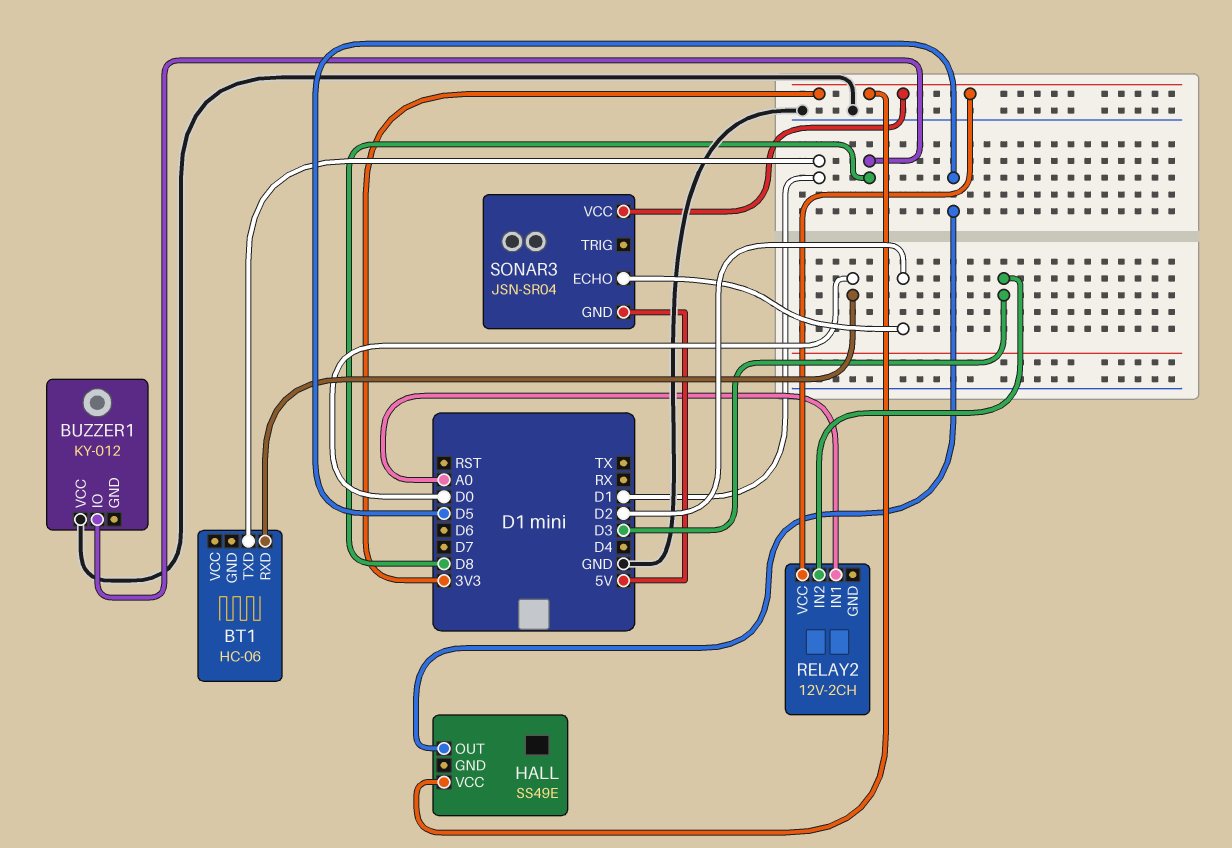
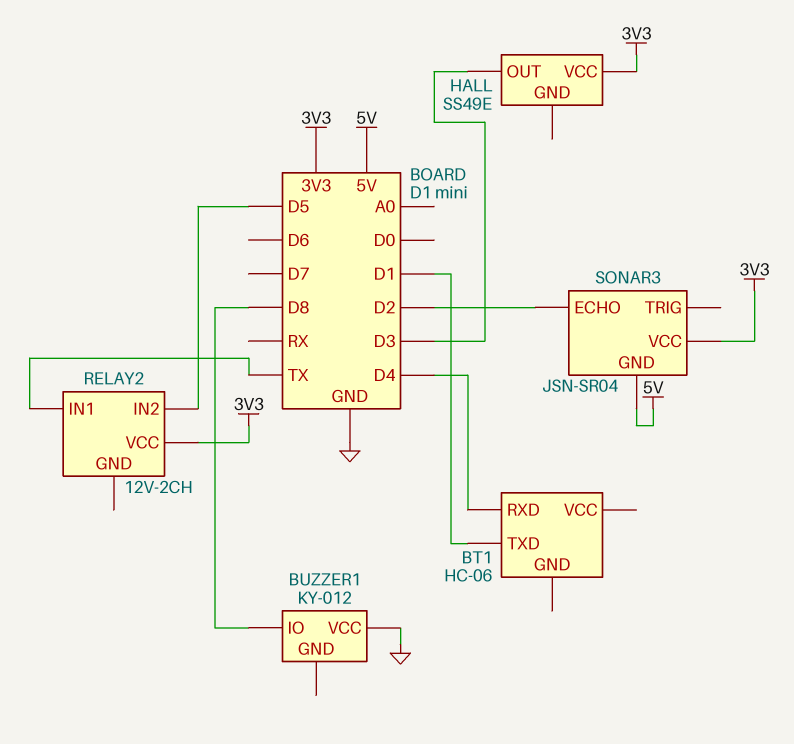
BT1 pin RXD: D0 -> D4
HALL pin OUT: D5 -> D3
RELAY2 pin IN1: A0 -> TX
RELAY2 pin IN2: D3 -> D5

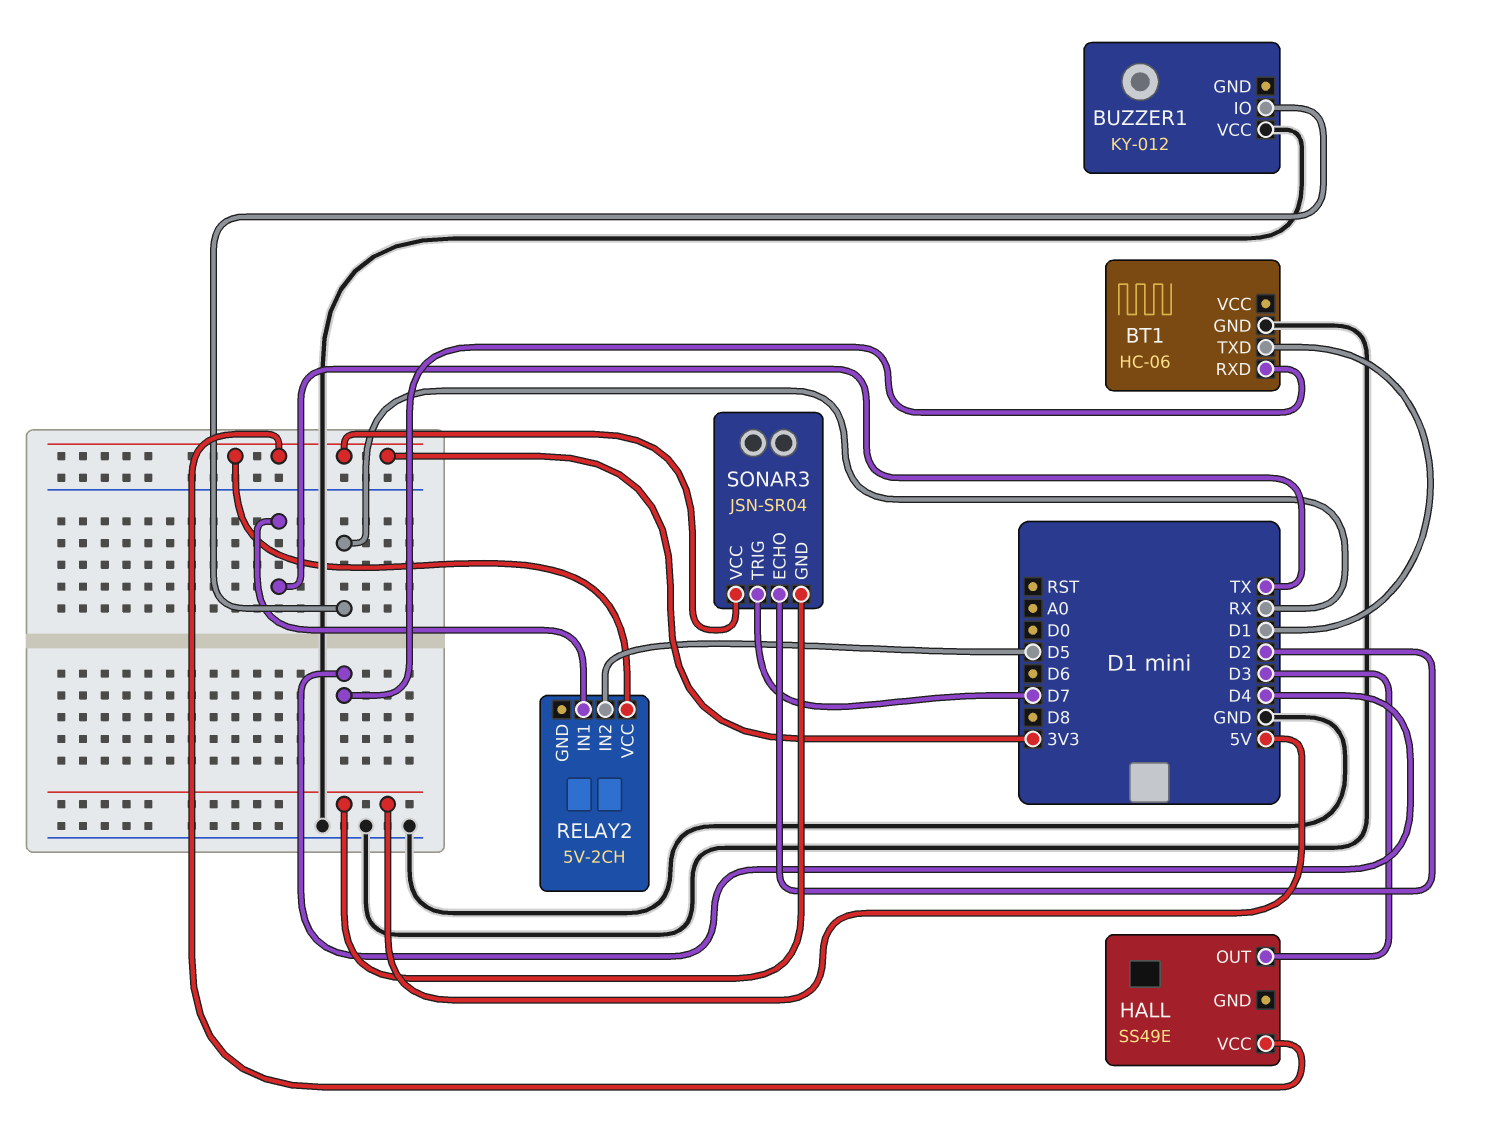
BT1 pin GND: none -> GND
BUZZER1 pin IO: D8 -> RX
RELAY2: 12V-2CH -> 5V-2CH
SONAR3 pin TRIG: none -> D7

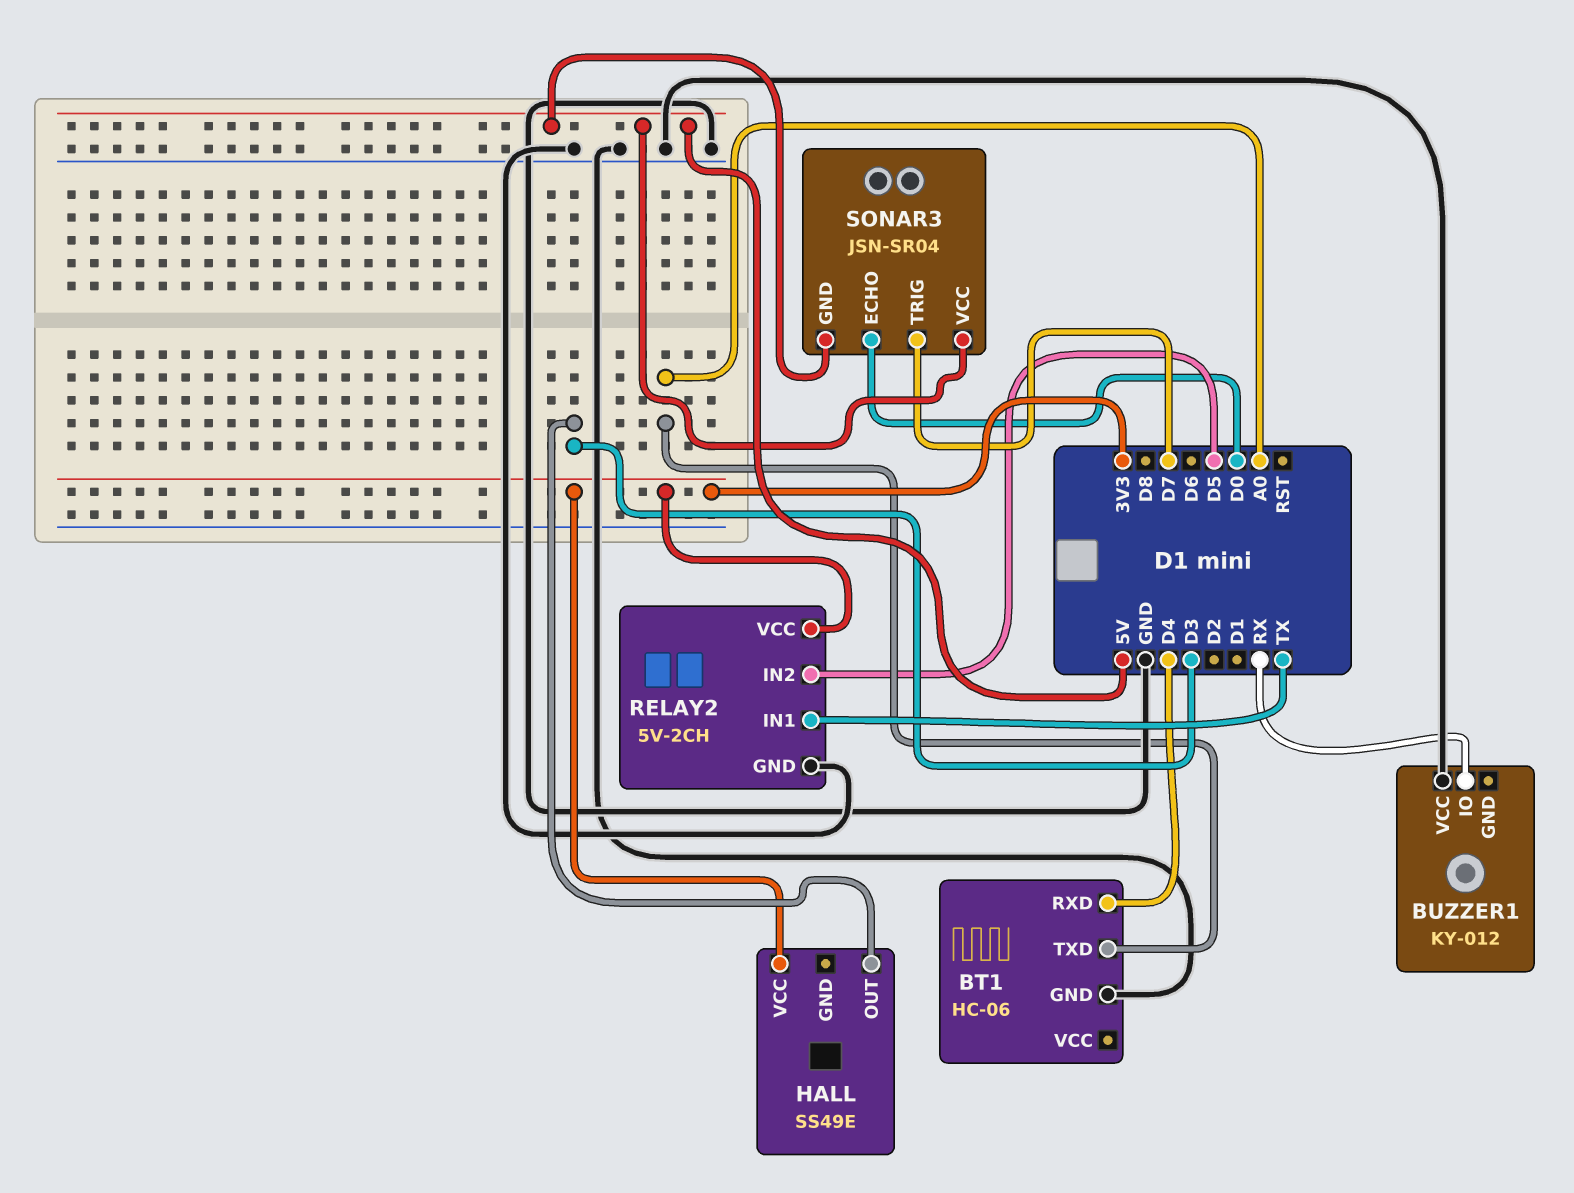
BT1 pin TXD: D1 -> A0
RELAY2 pin GND: none -> GND
SONAR3 pin ECHO: D2 -> D0
SONAR3 pin VCC: 3V3 -> 5V

